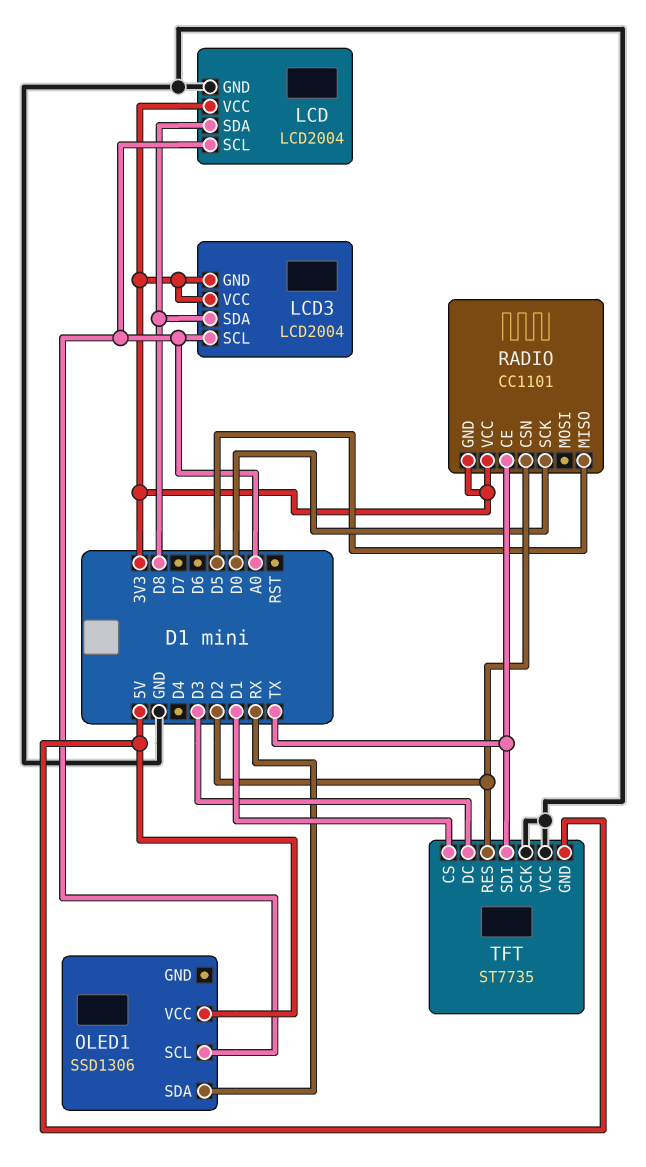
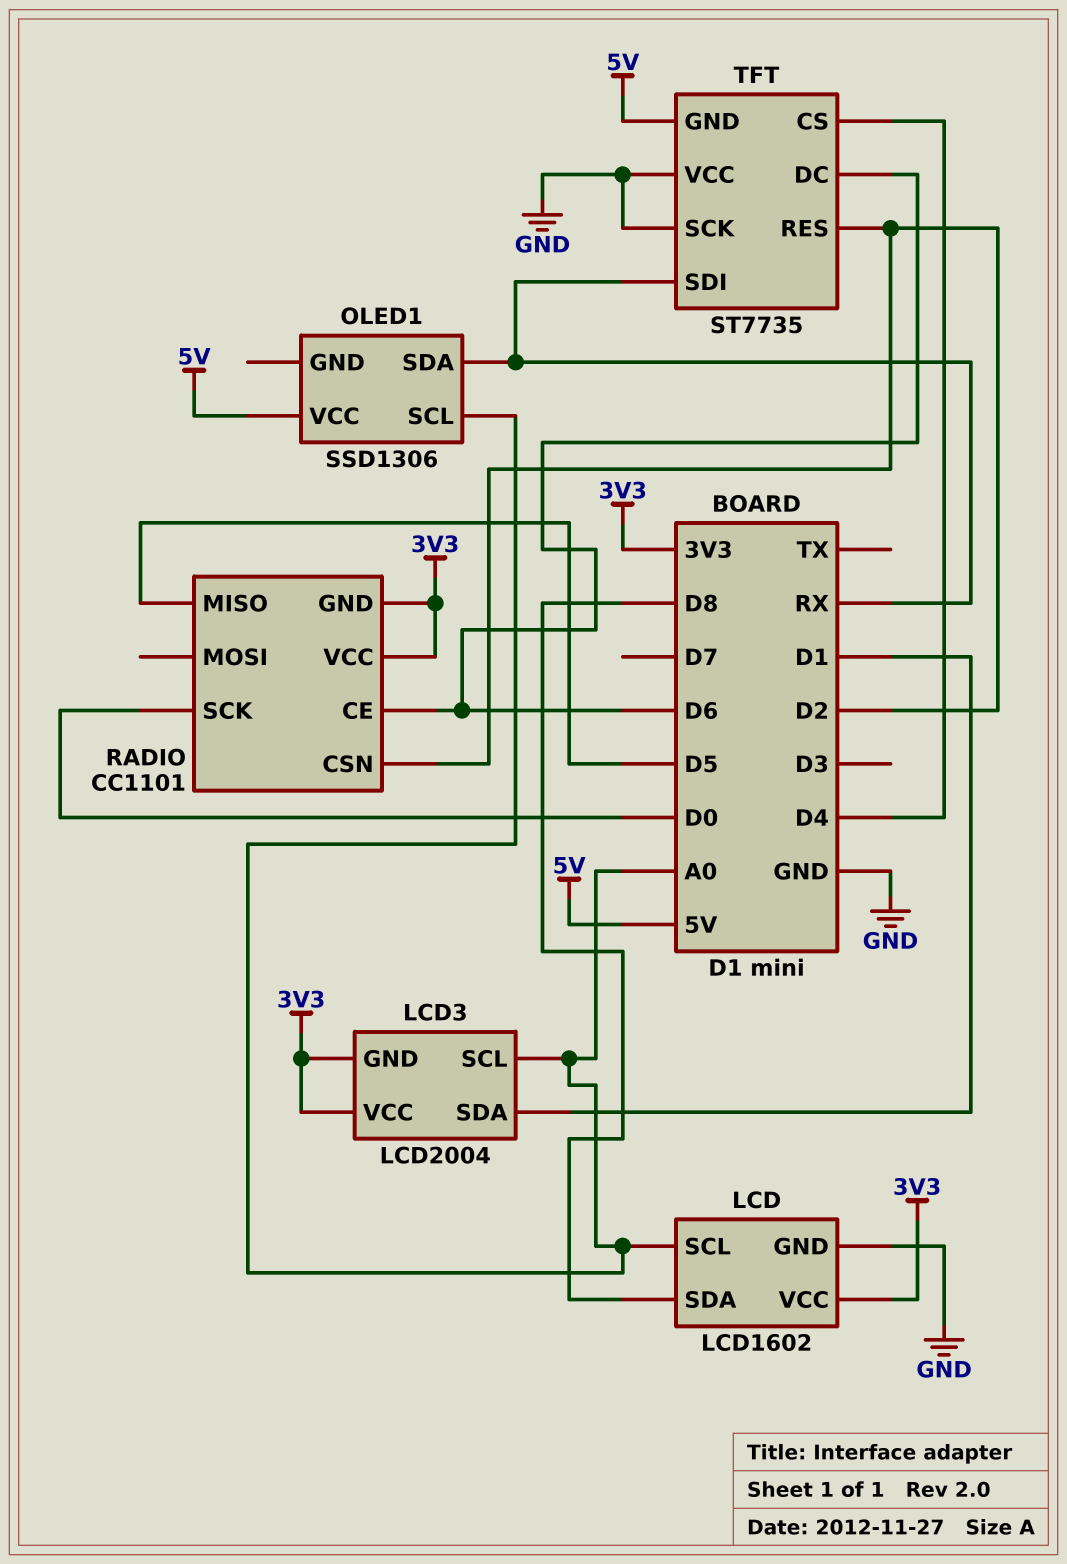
LCD: LCD2004 -> LCD1602
LCD3 pin SDA: D8 -> D1
RADIO pin CE: TX -> D6
TFT pin CS: D1 -> D4
TFT pin DC: D3 -> D6
TFT pin SDI: TX -> RX

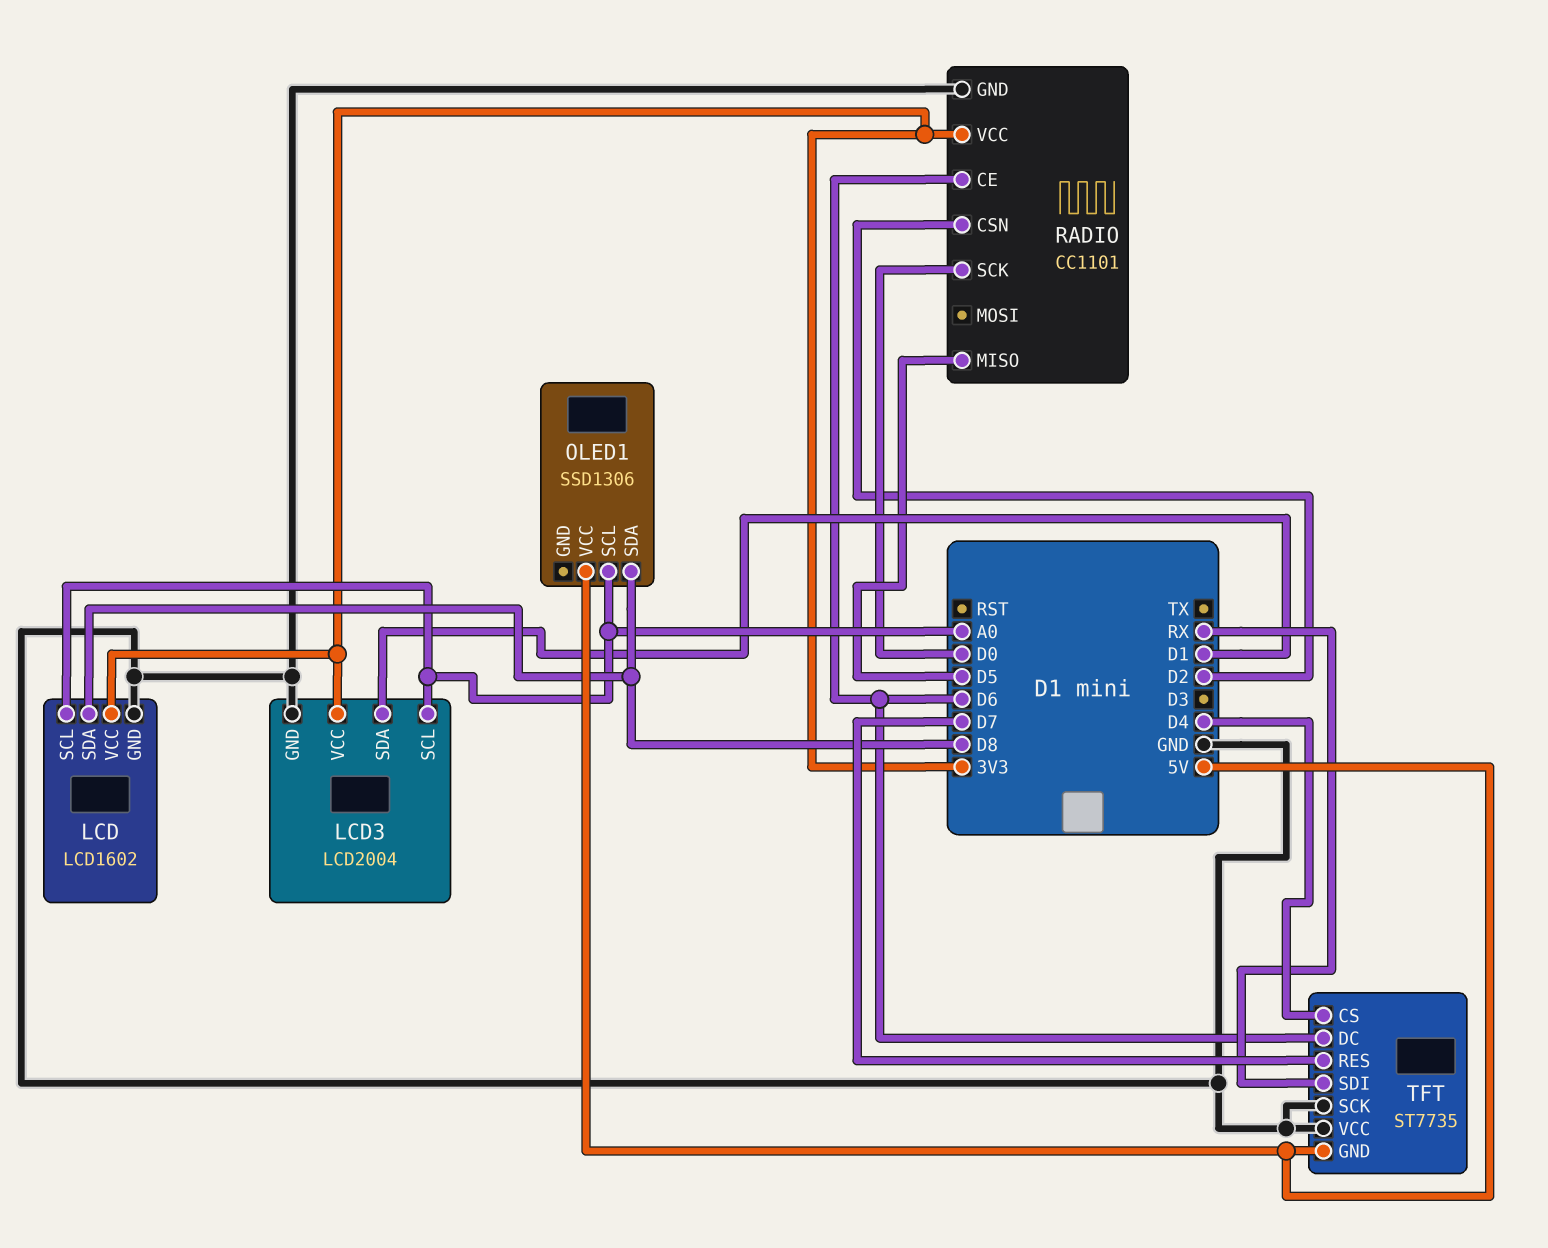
LCD3 pin GND: 3V3 -> GND
OLED1 pin SDA: RX -> D8
RADIO pin GND: 3V3 -> GND
TFT pin RES: D2 -> D7

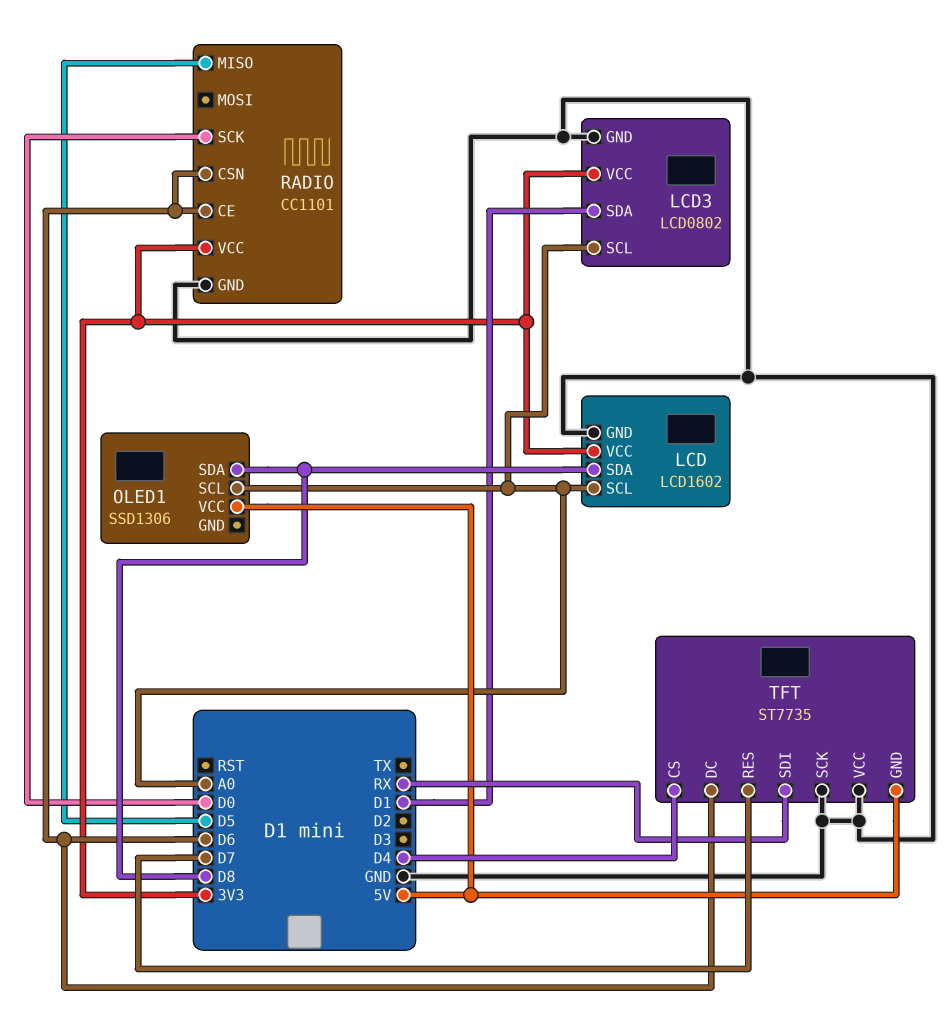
LCD3: LCD2004 -> LCD0802
RADIO pin CSN: D2 -> D6

